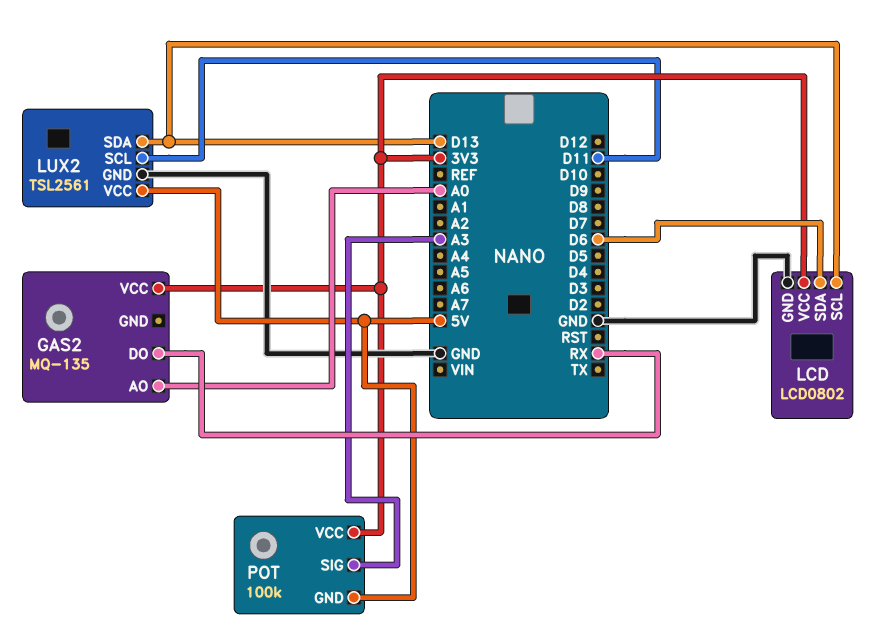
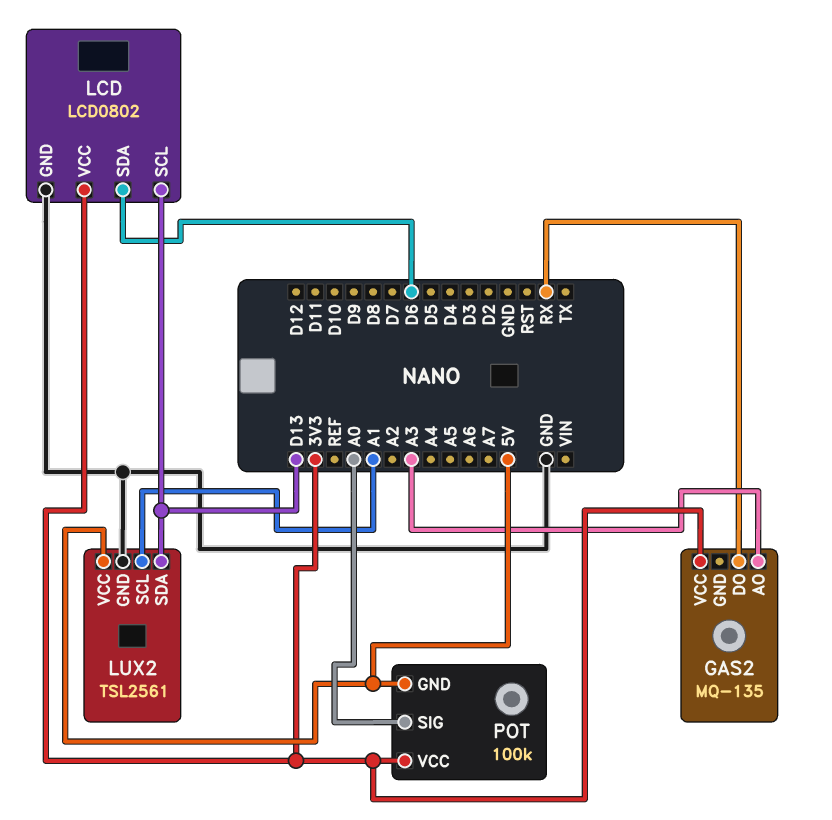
GAS2 pin AO: A0 -> A3
LUX2 pin SCL: D11 -> A1
POT pin SIG: A3 -> A0

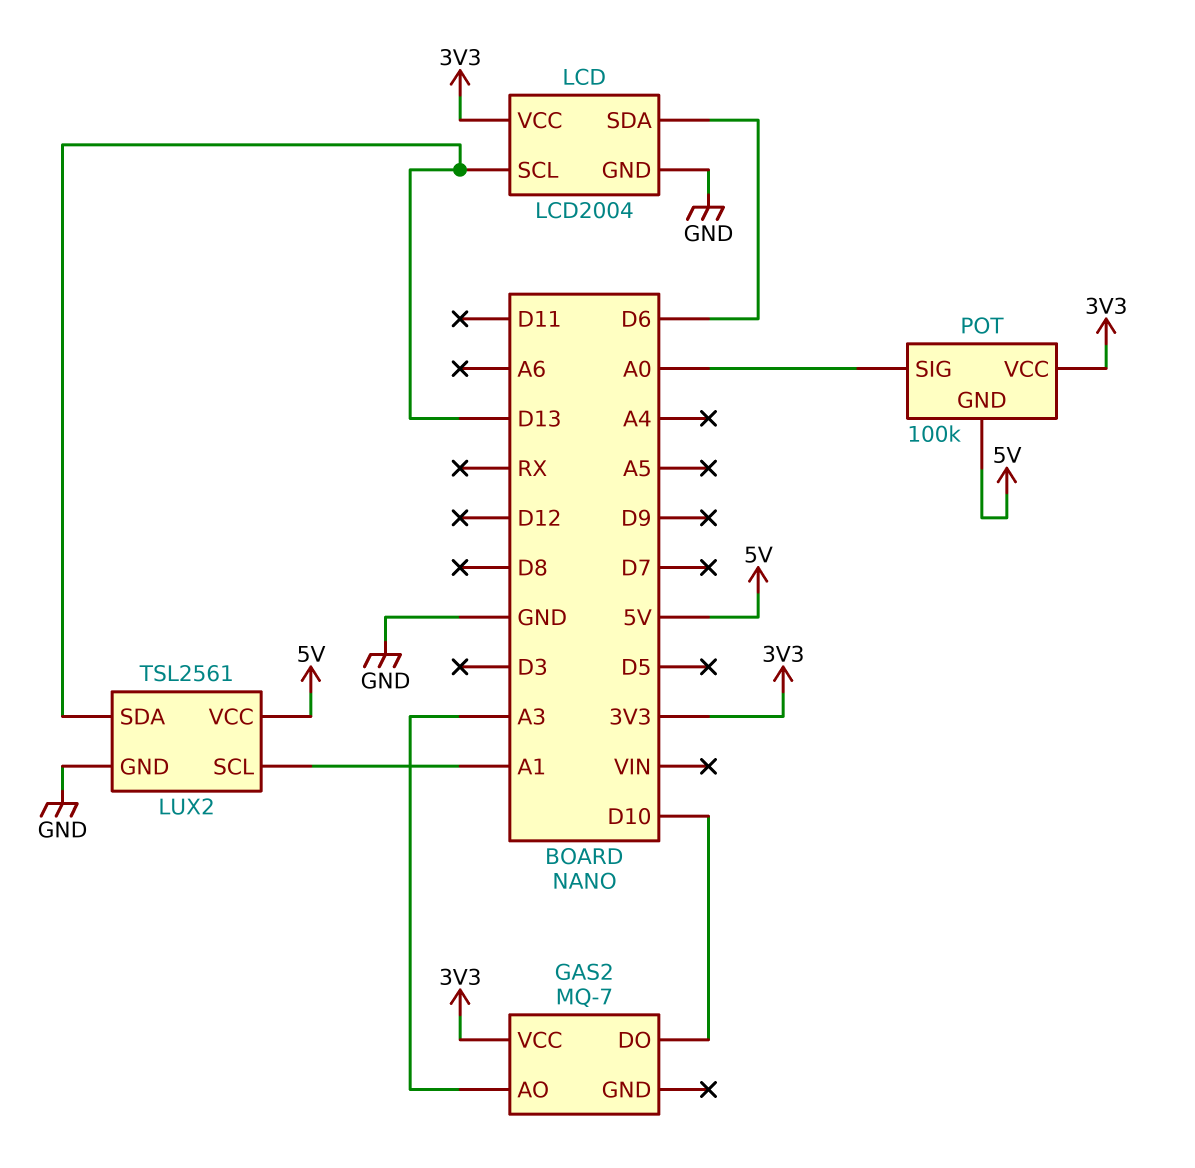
GAS2: MQ-135 -> MQ-7
GAS2 pin DO: RX -> D10
LCD: LCD0802 -> LCD2004

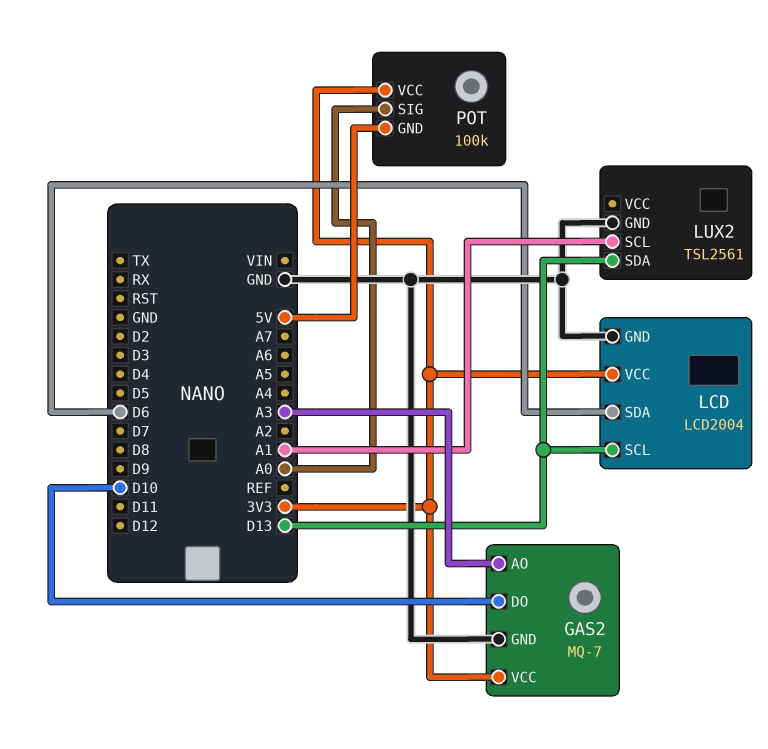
GAS2 pin GND: none -> GND
LUX2 pin VCC: 5V -> none

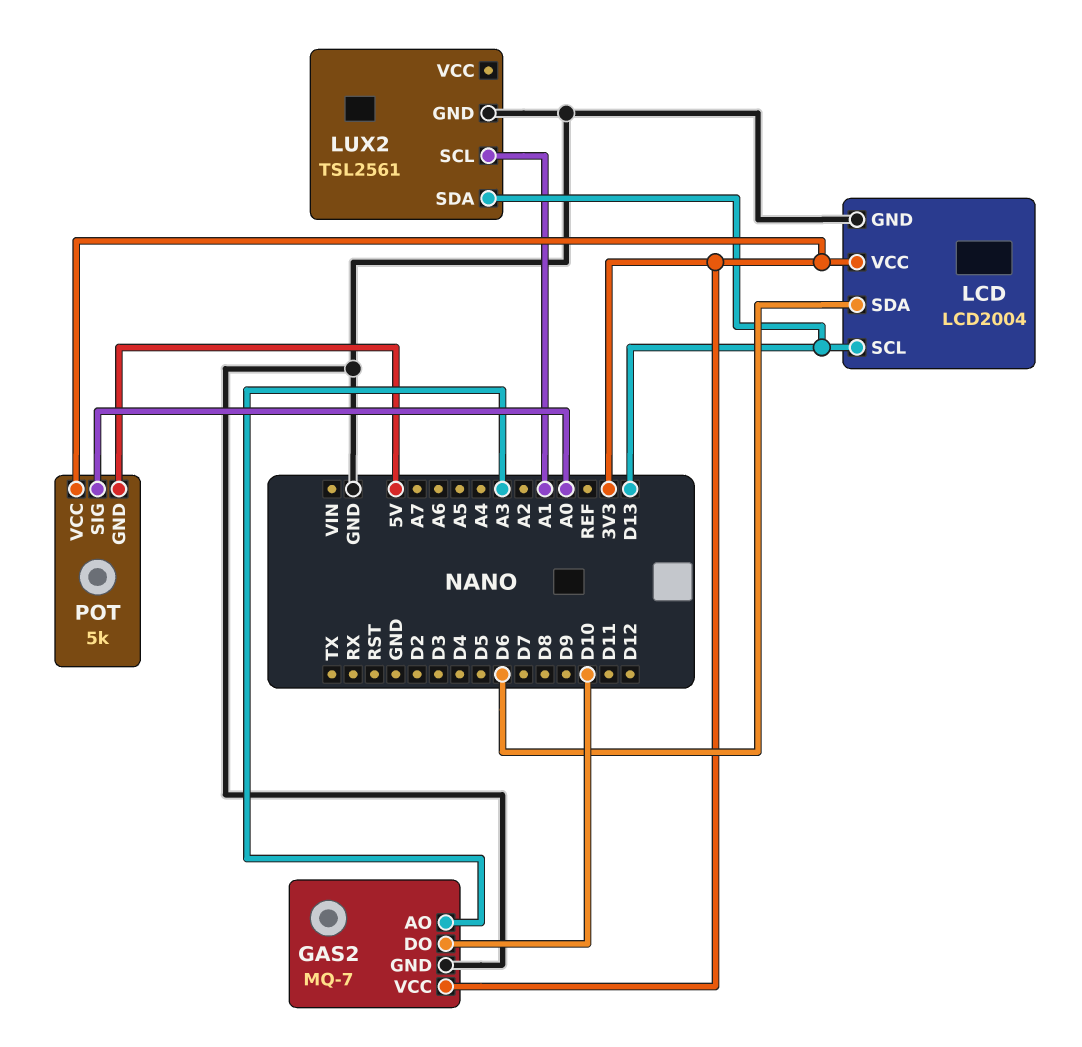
POT: 100k -> 5k

